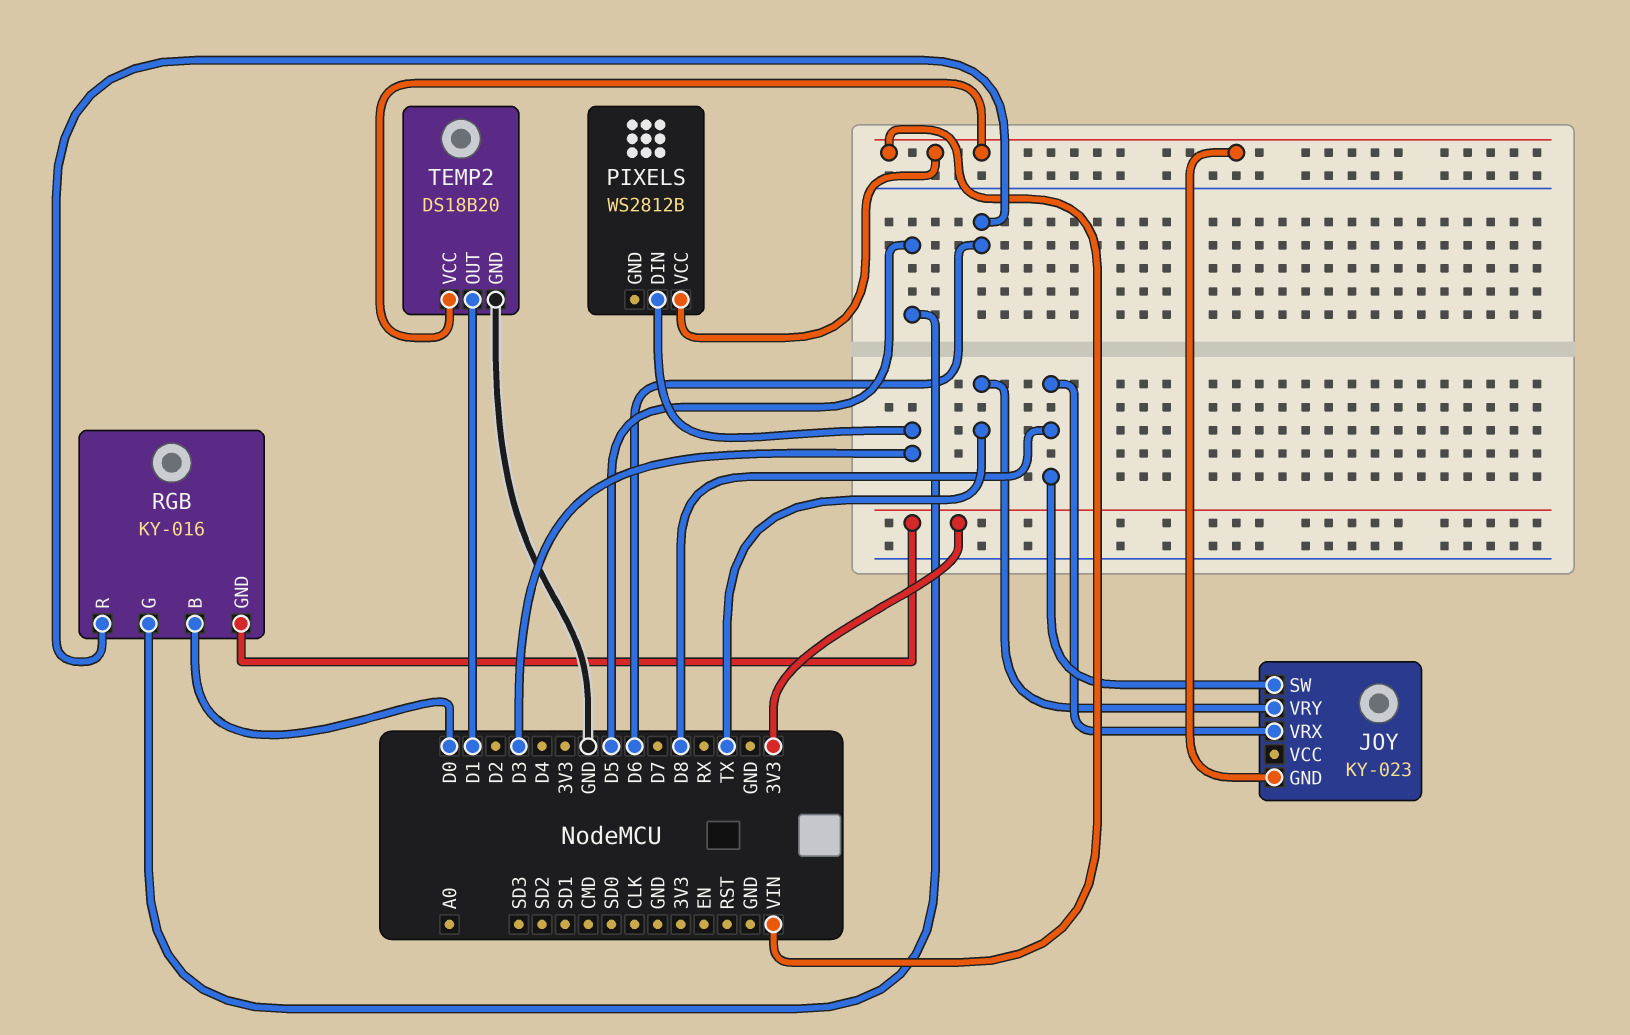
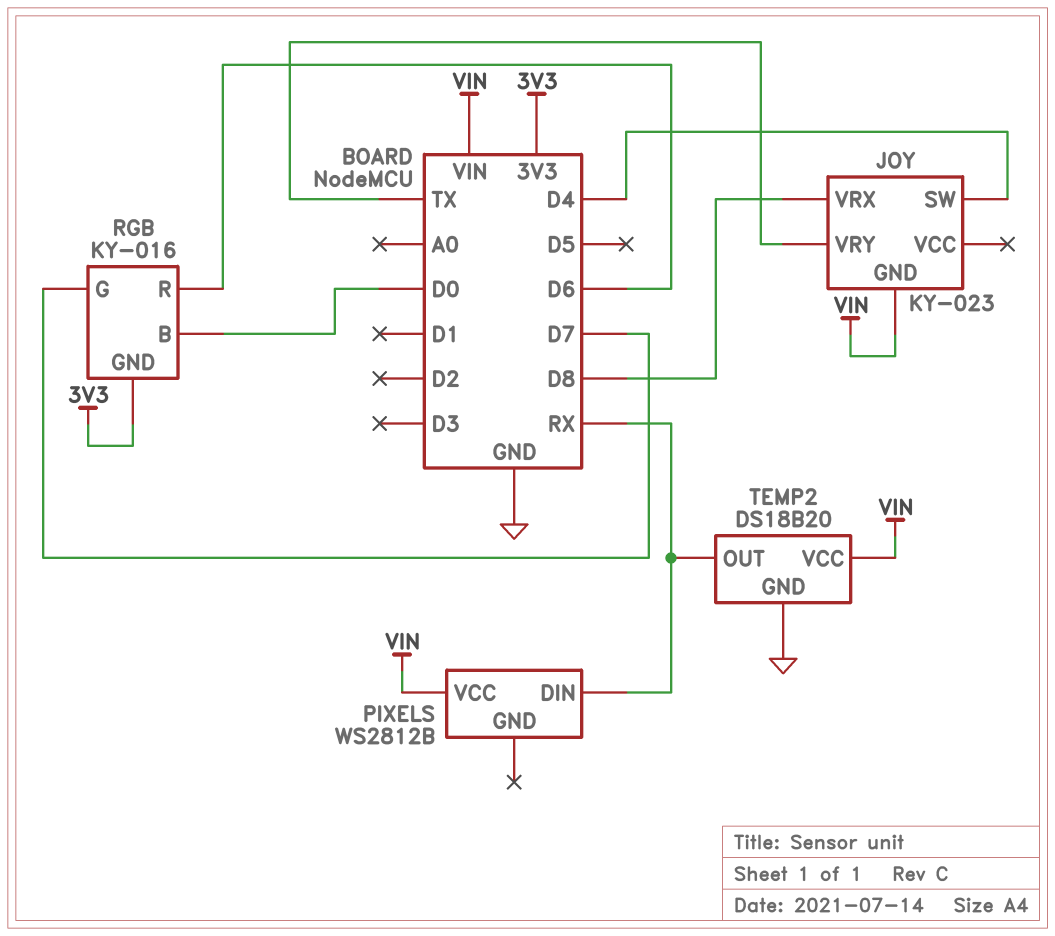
JOY pin SW: D8 -> D4
PIXELS pin DIN: D3 -> RX
RGB pin G: D5 -> D7
TEMP2 pin OUT: D1 -> RX

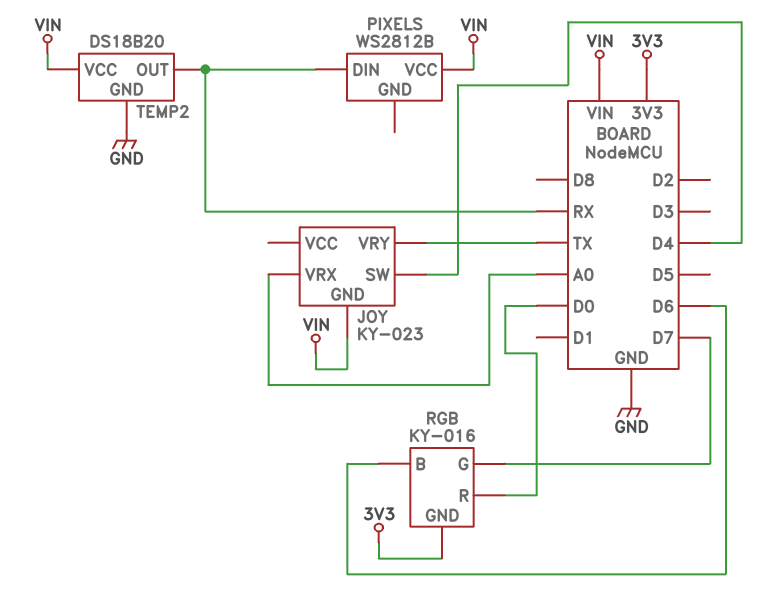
JOY pin VRX: D8 -> A0
RGB pin B: D0 -> D6
RGB pin R: D6 -> D0

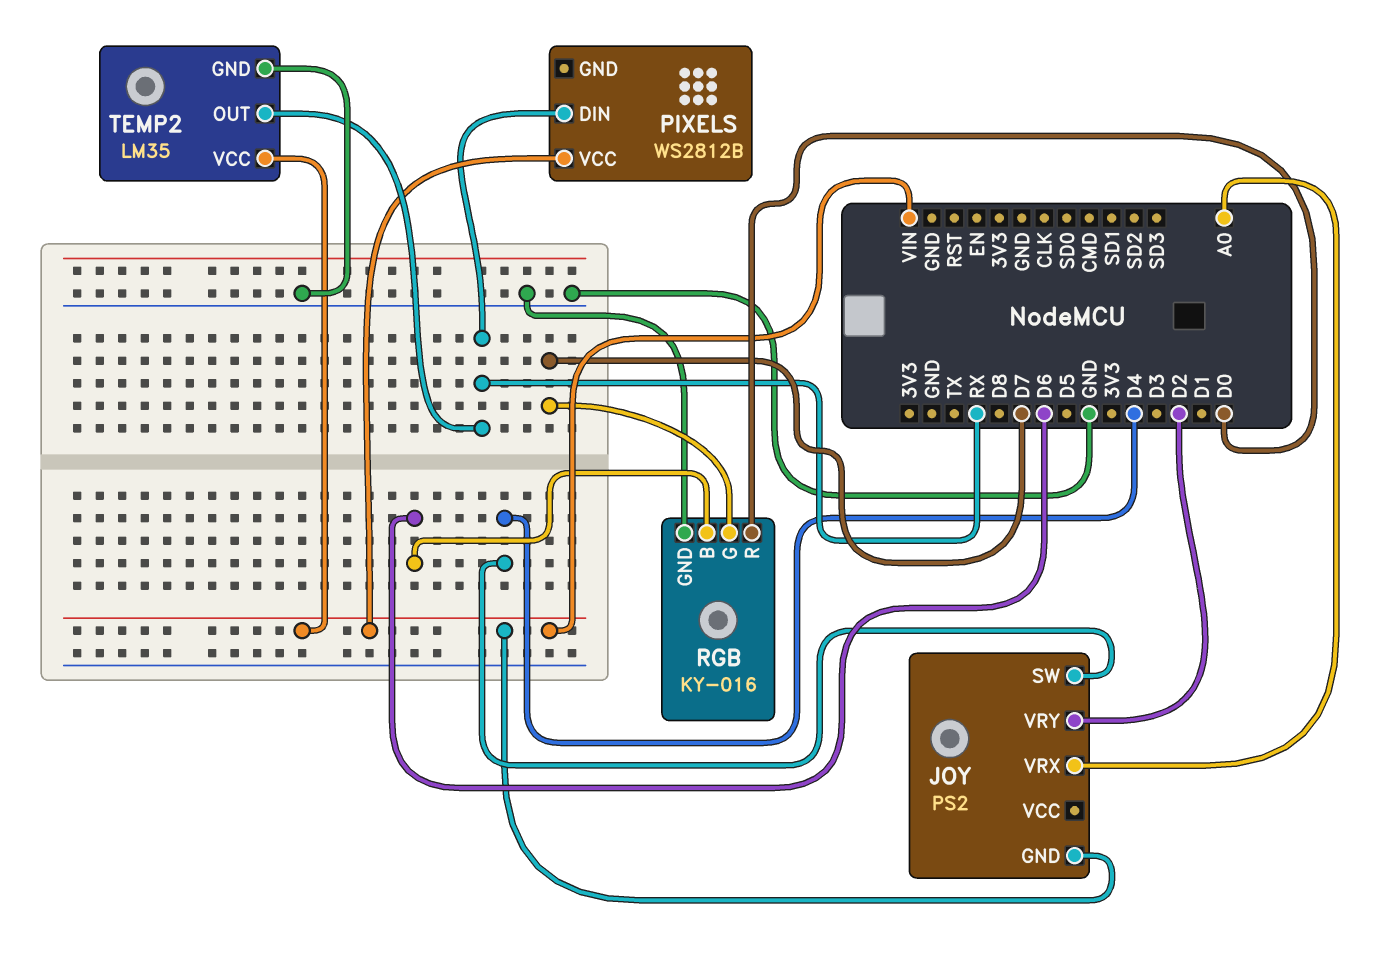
JOY: KY-023 -> PS2
JOY pin VRY: TX -> D2
RGB pin GND: 3V3 -> GND
TEMP2: DS18B20 -> LM35

